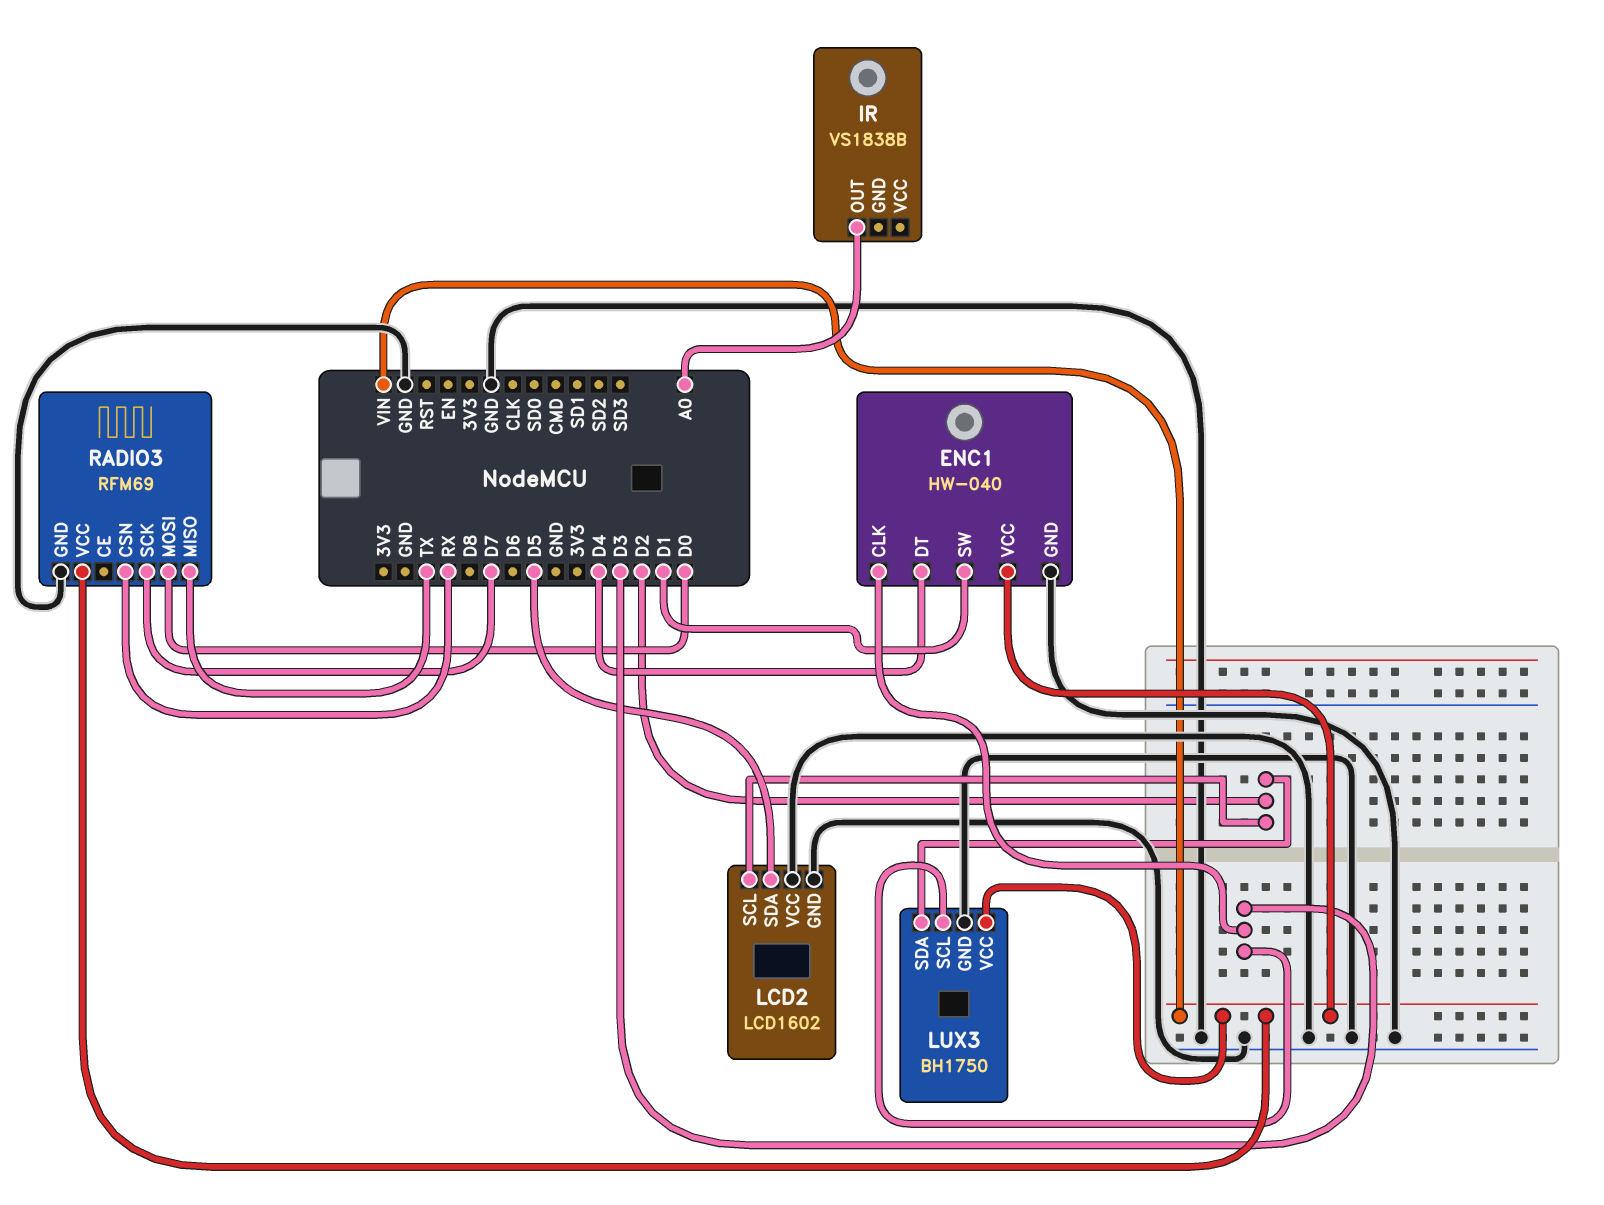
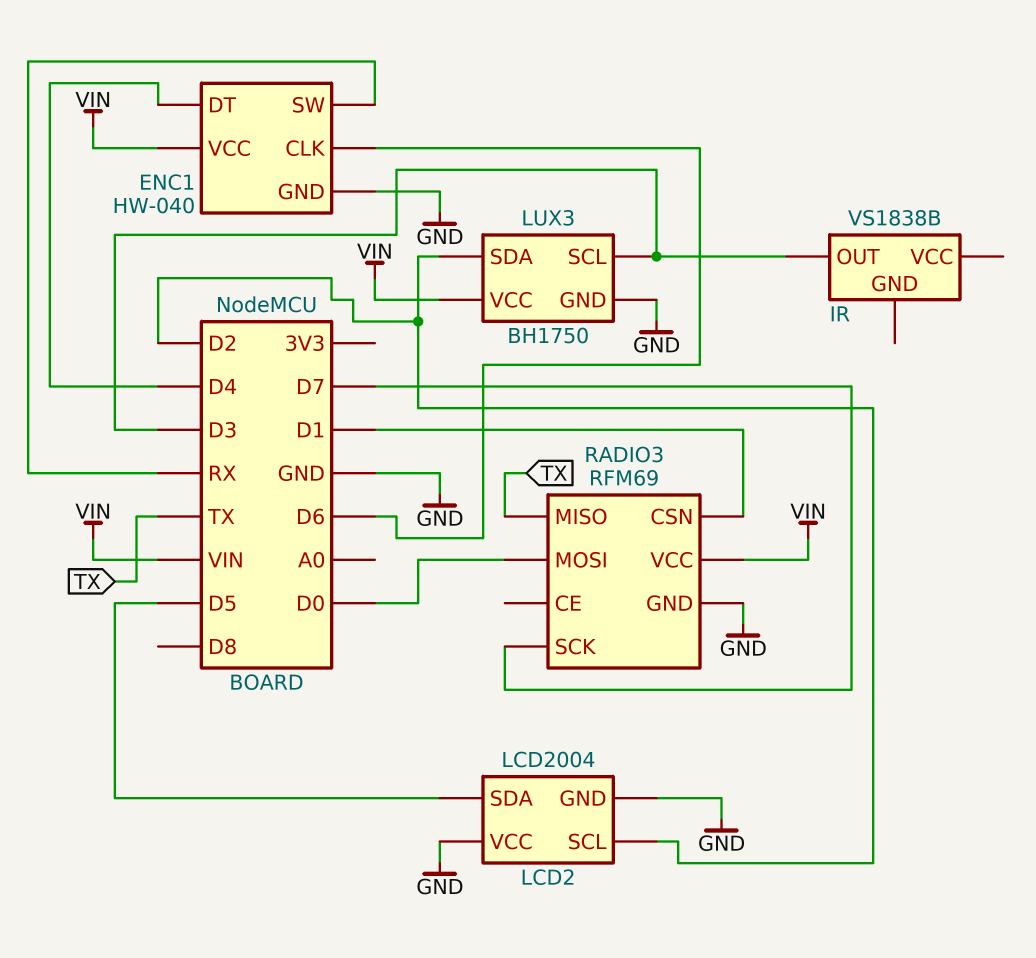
ENC1 pin CLK: D3 -> D6
ENC1 pin SW: D1 -> RX
IR pin OUT: A0 -> D3
LCD2: LCD1602 -> LCD2004
RADIO3 pin CSN: RX -> D1

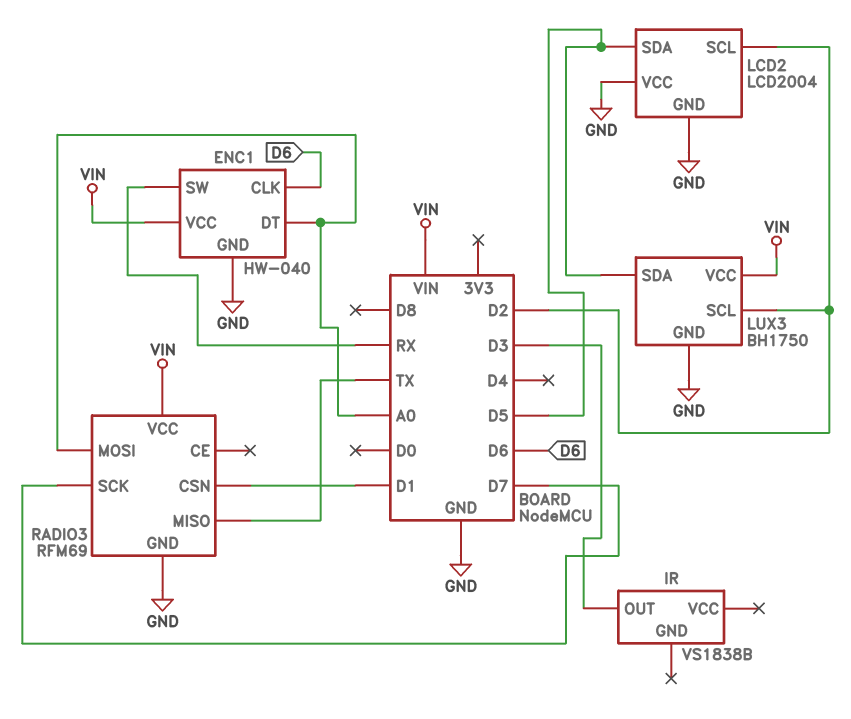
ENC1 pin DT: D4 -> A0
LUX3 pin SCL: D3 -> D2
LUX3 pin SDA: D2 -> D5
RADIO3 pin MOSI: D0 -> A0

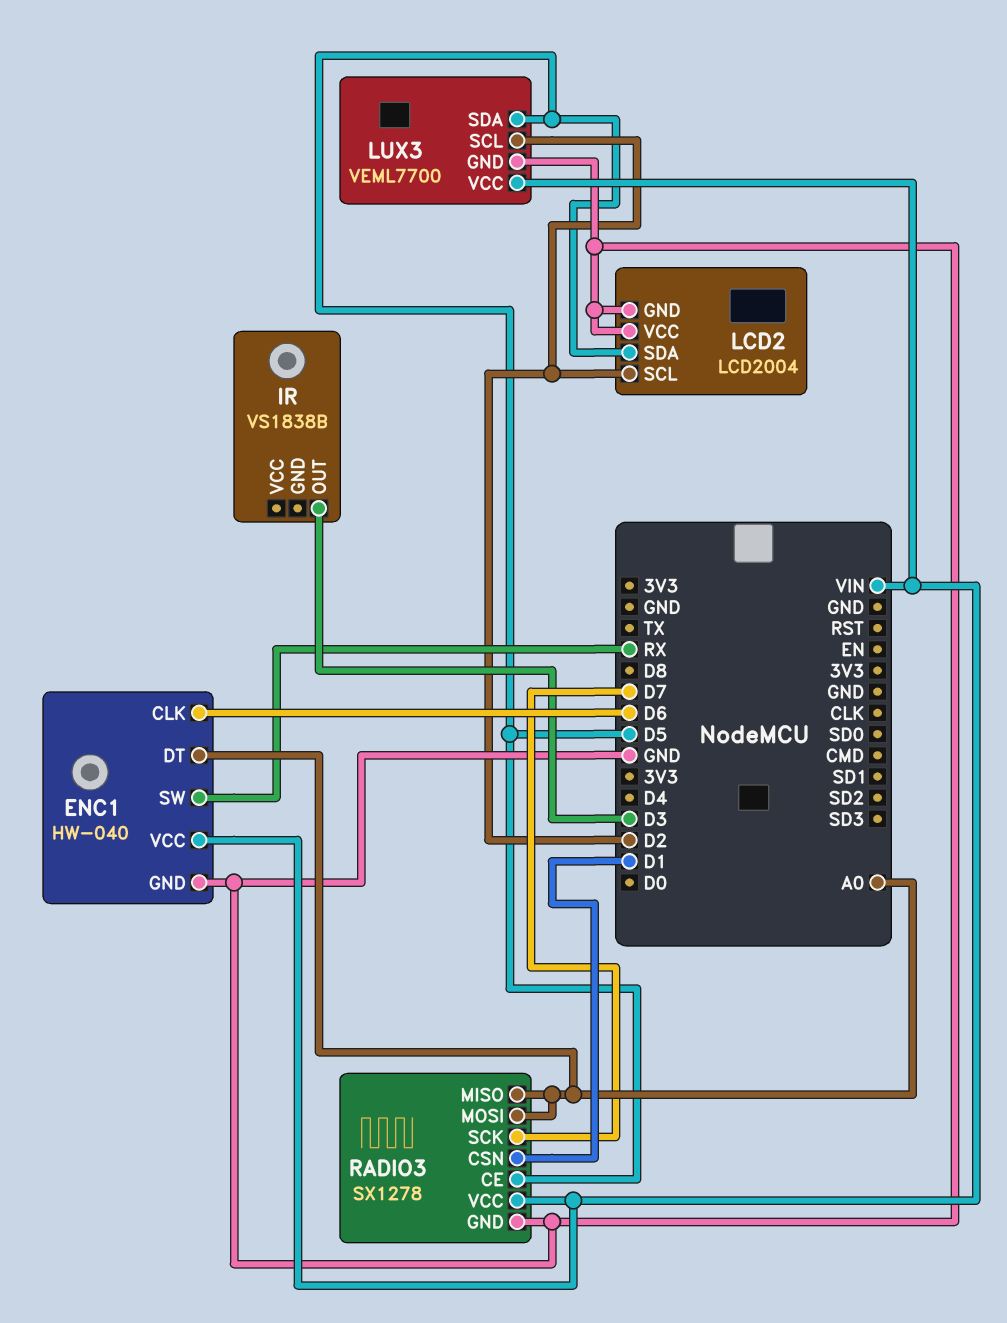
LUX3: BH1750 -> VEML7700
RADIO3: RFM69 -> SX1278
RADIO3 pin CE: none -> D5
RADIO3 pin MISO: TX -> A0

